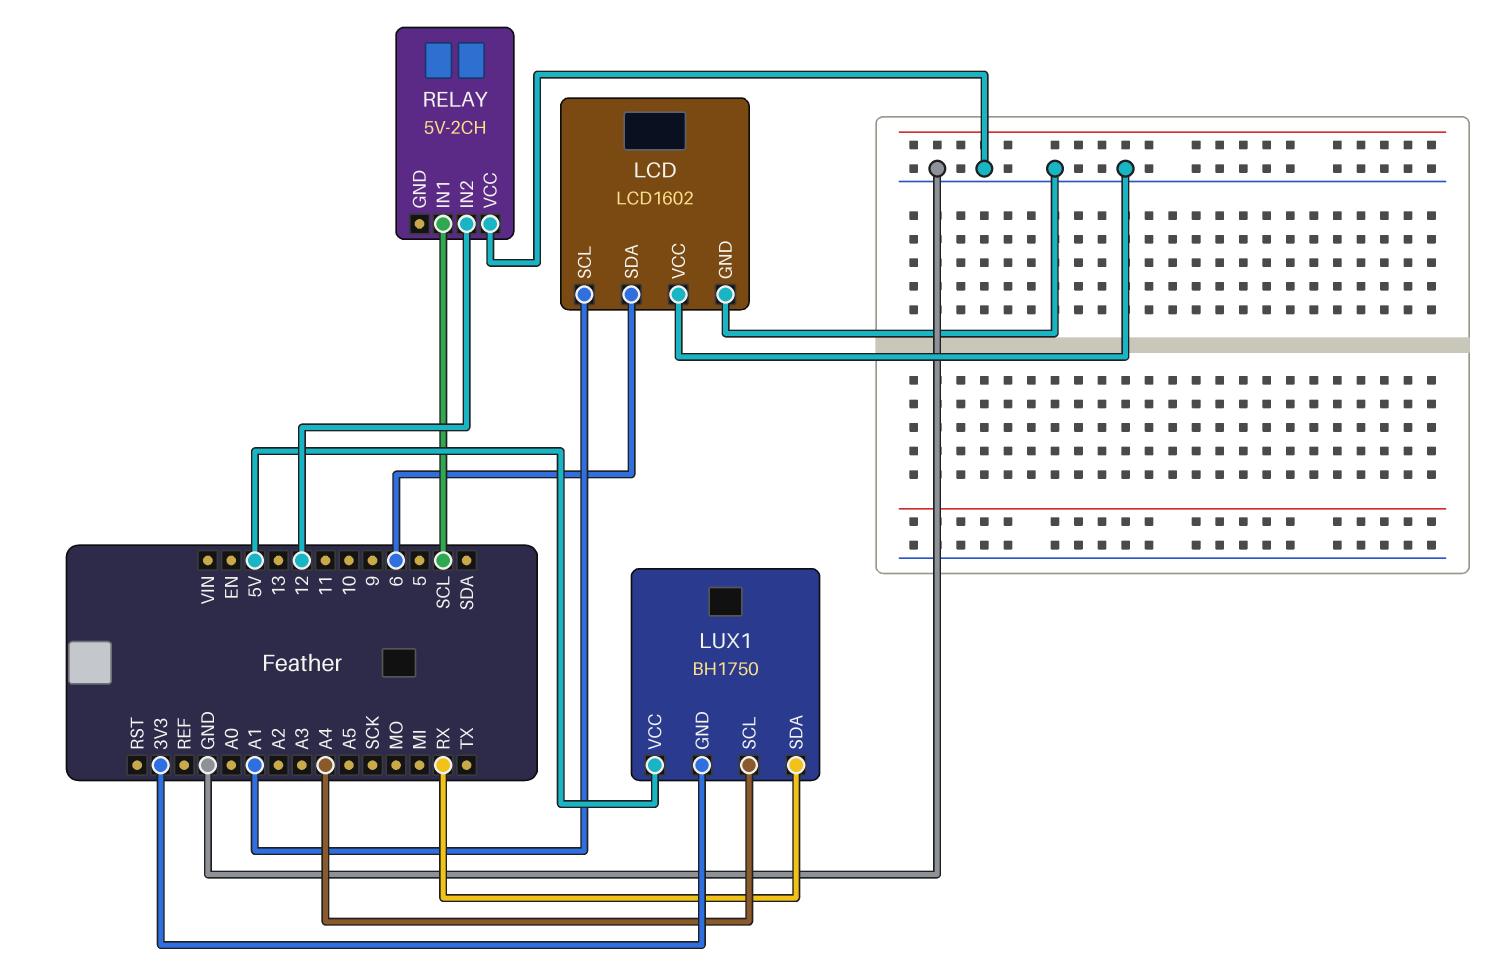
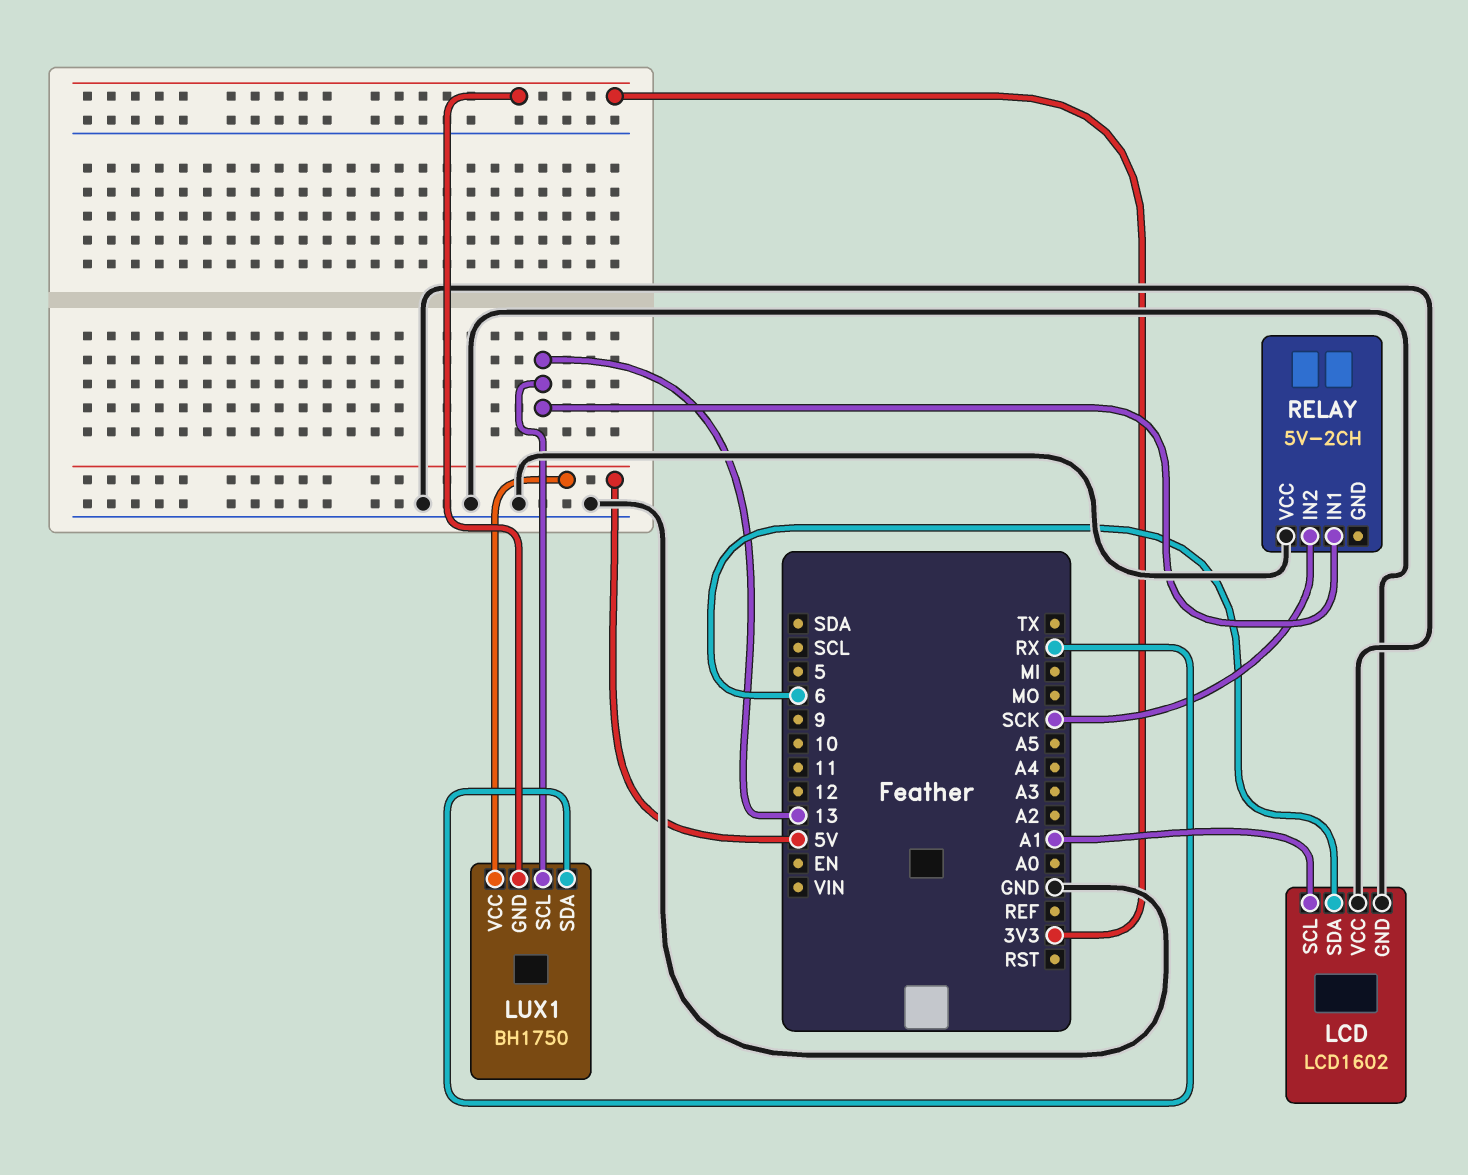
LUX1 pin SCL: A4 -> 13
RELAY pin IN1: SCL -> 13
RELAY pin IN2: 12 -> SCK

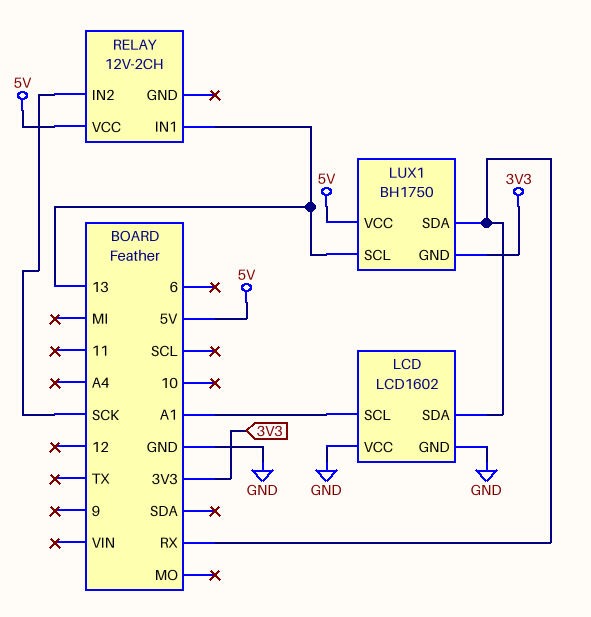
LCD pin SDA: 6 -> RX
RELAY: 5V-2CH -> 12V-2CH
RELAY pin VCC: GND -> 5V

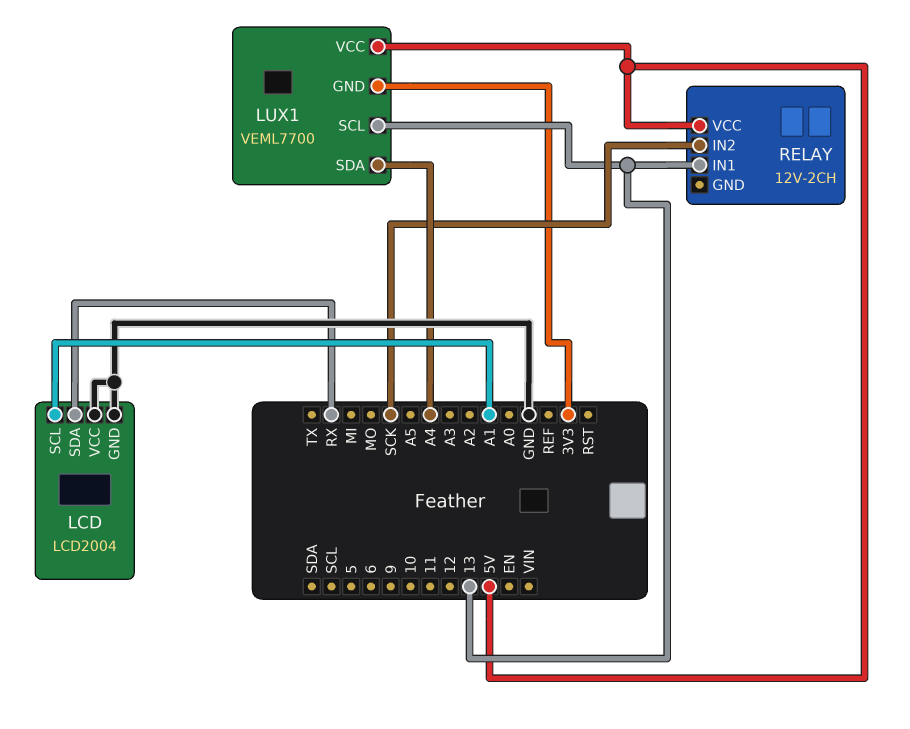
LCD: LCD1602 -> LCD2004
LUX1: BH1750 -> VEML7700
LUX1 pin SDA: RX -> A4

